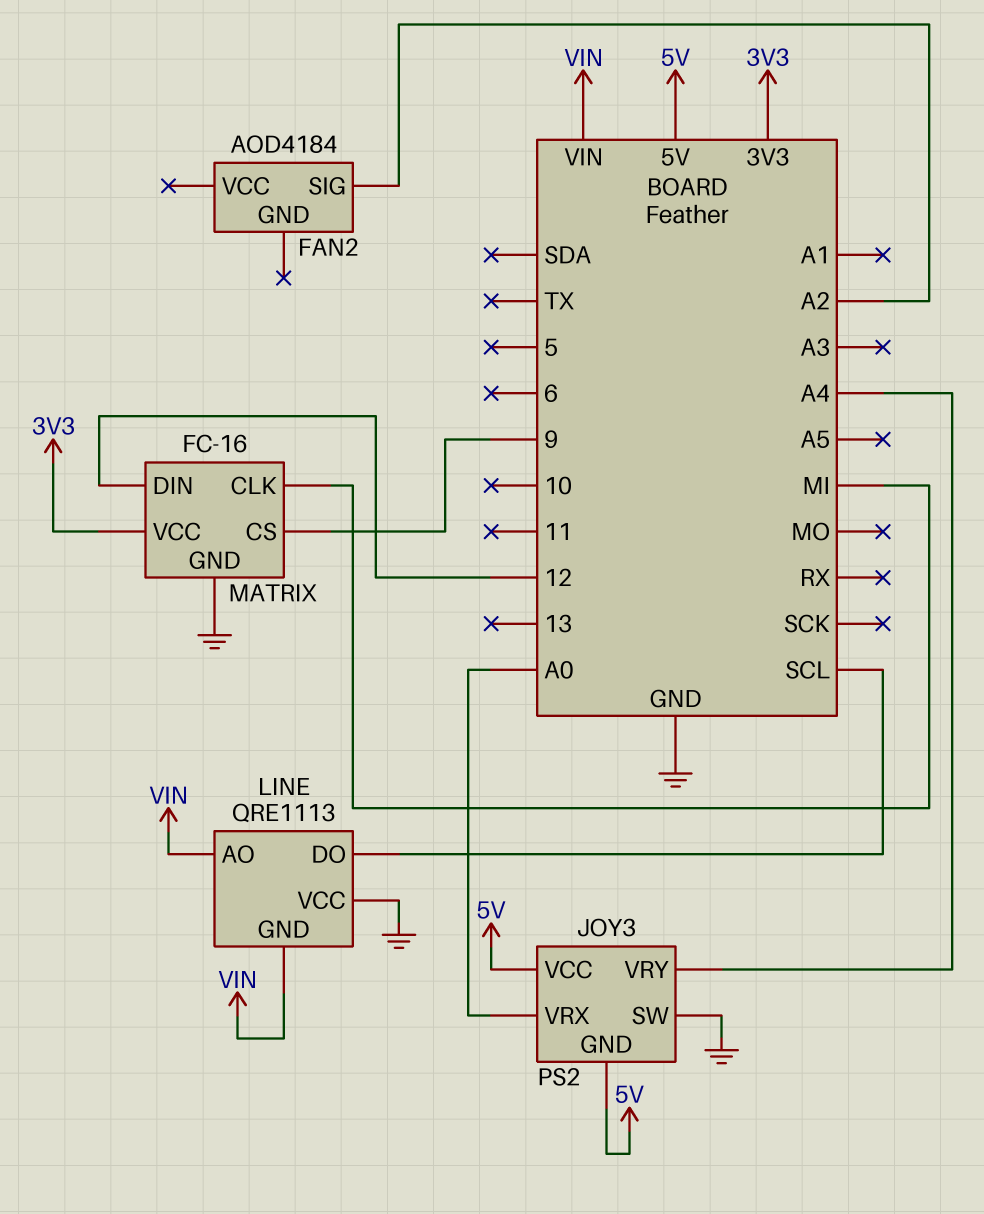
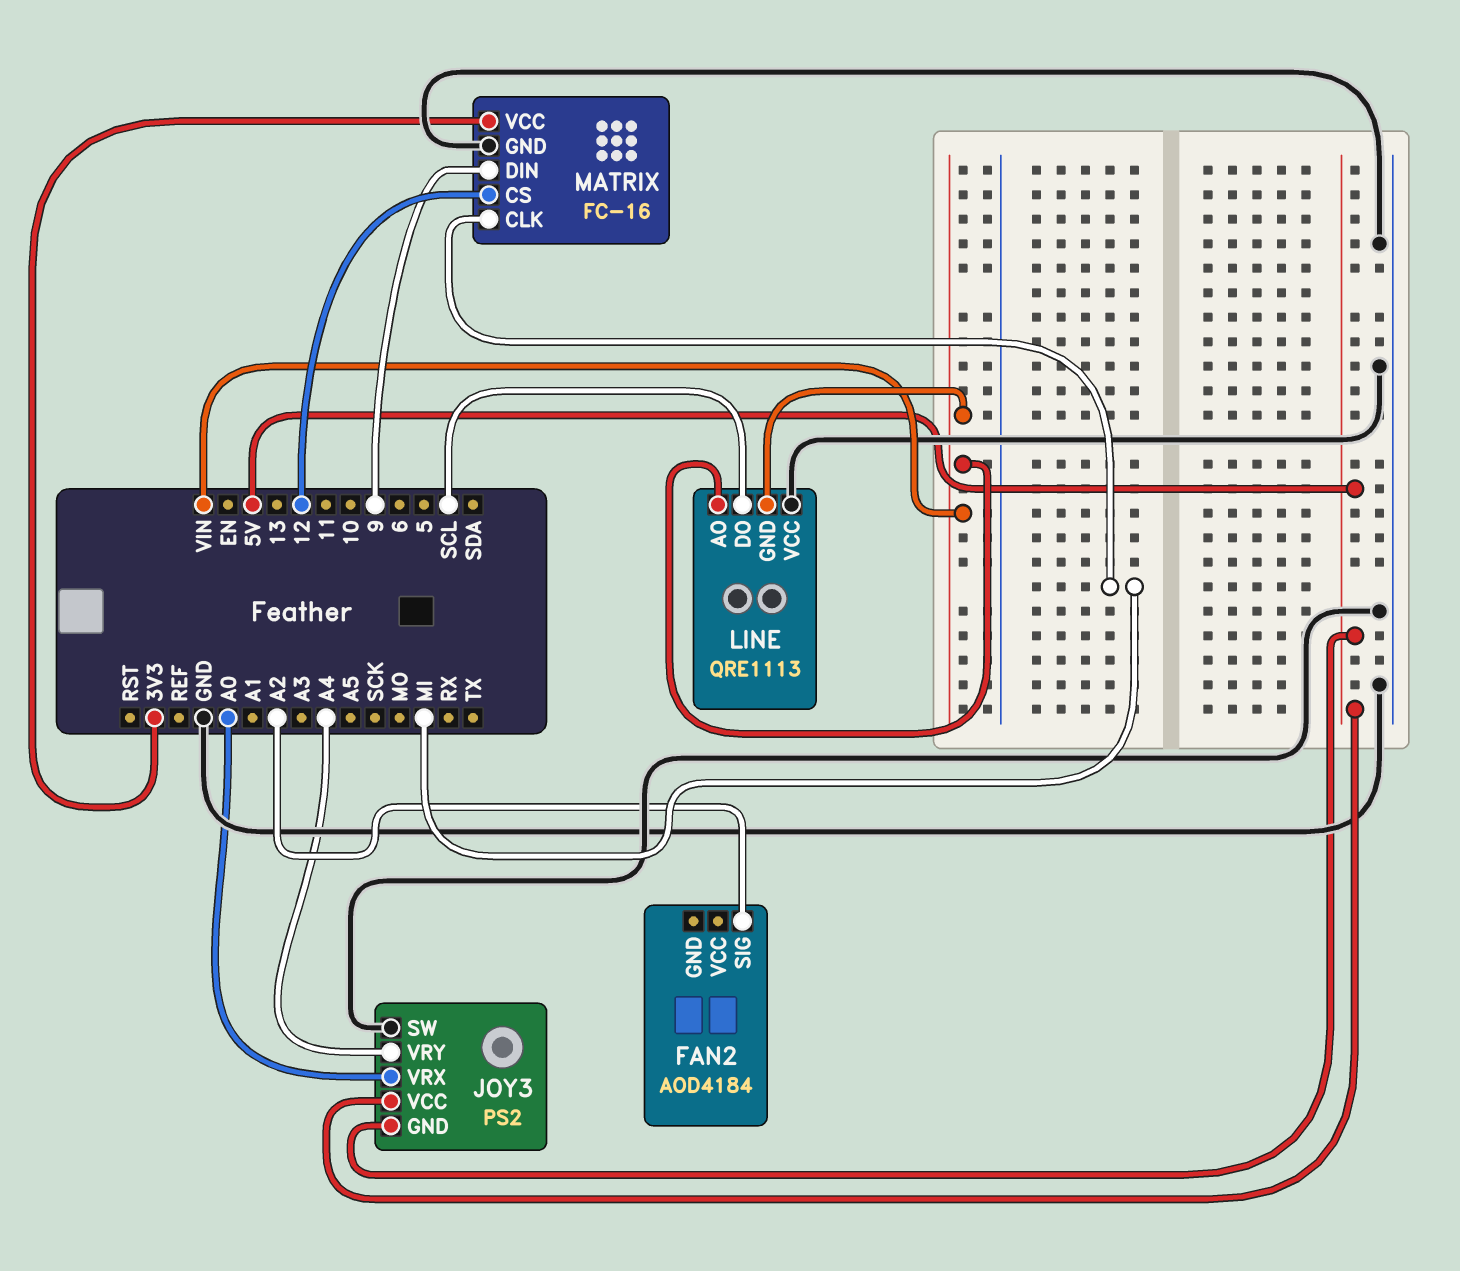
MATRIX pin CS: 9 -> 12
MATRIX pin DIN: 12 -> 9

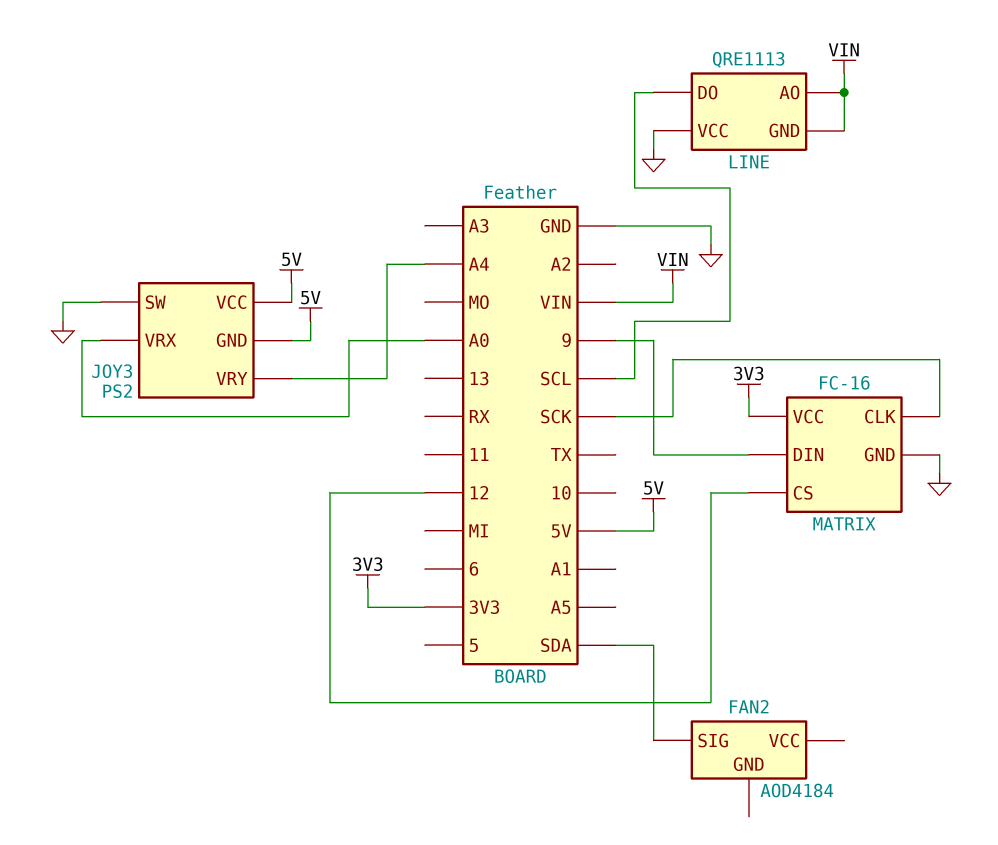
FAN2 pin SIG: A2 -> SDA
MATRIX pin CLK: MI -> SCK

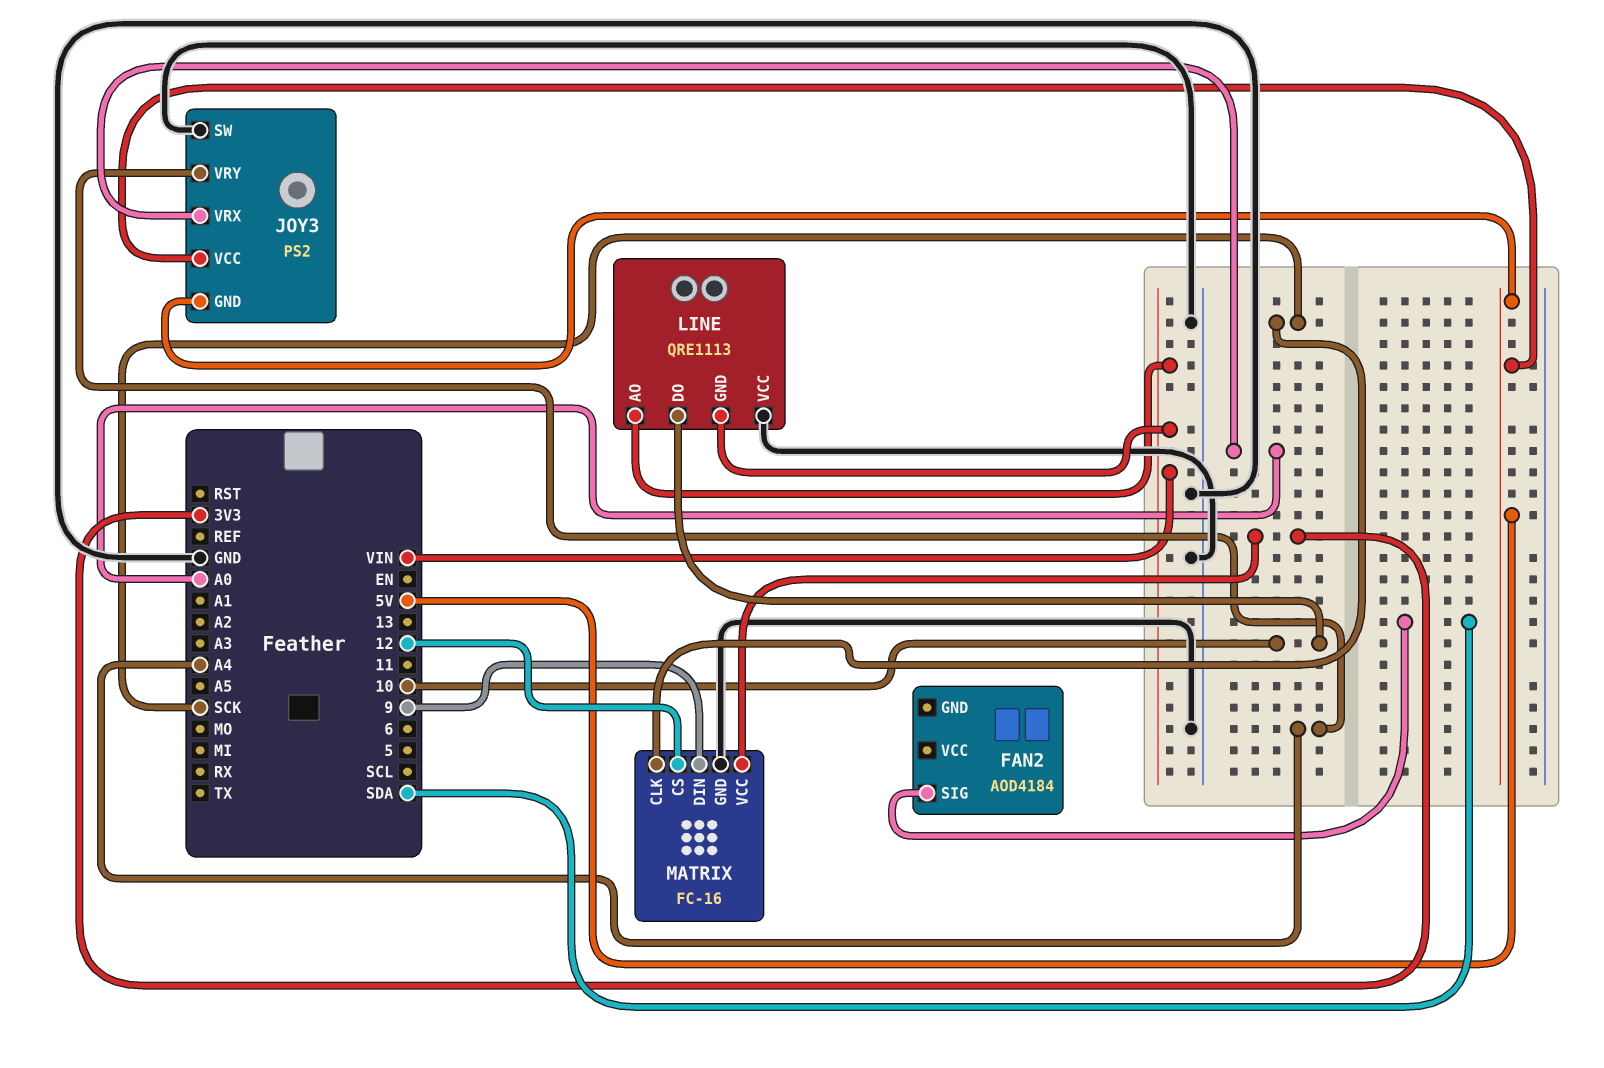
LINE pin DO: SCL -> 10

